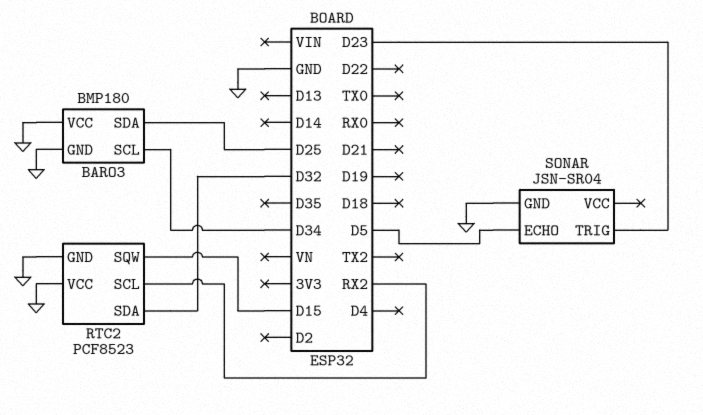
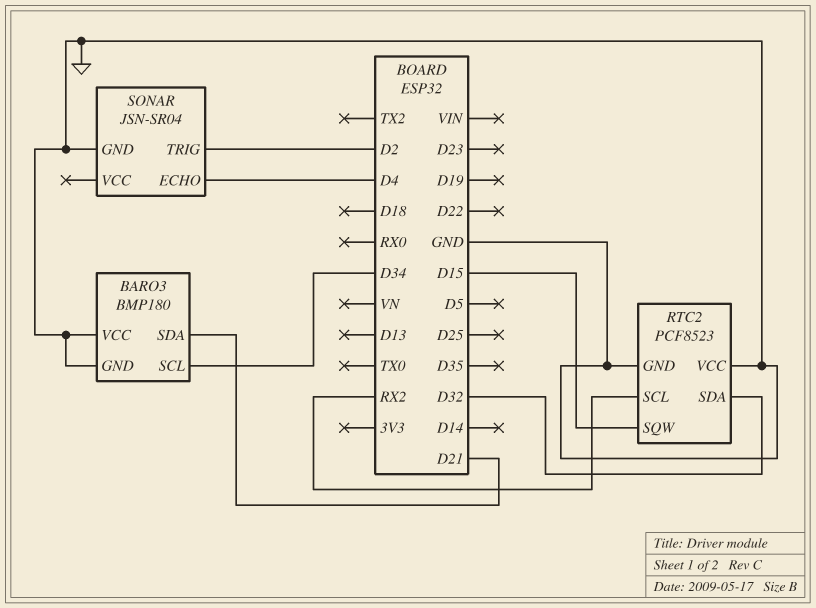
BARO3 pin SDA: D25 -> D21
SONAR pin ECHO: D5 -> D4
SONAR pin TRIG: D23 -> D2

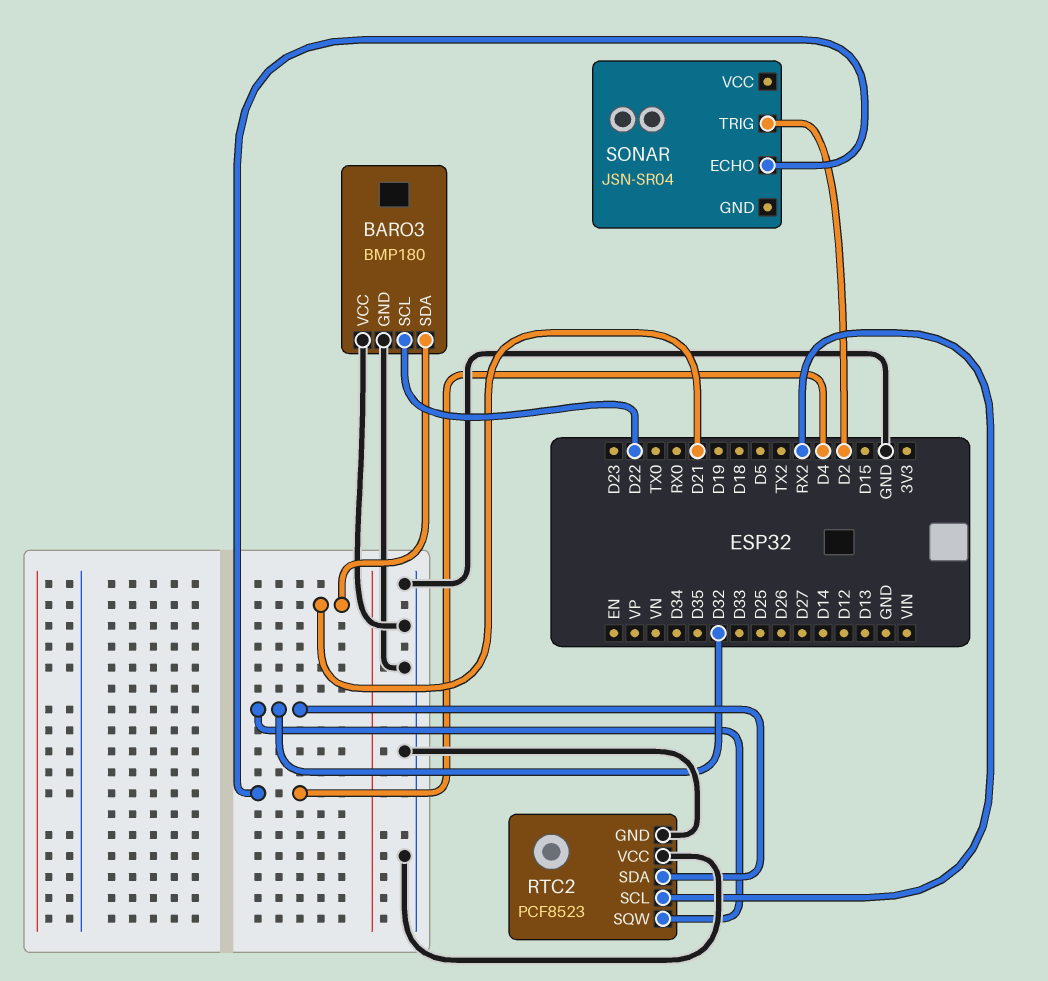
BARO3 pin SCL: D34 -> D22
RTC2 pin SQW: D15 -> D32
SONAR pin GND: GND -> none

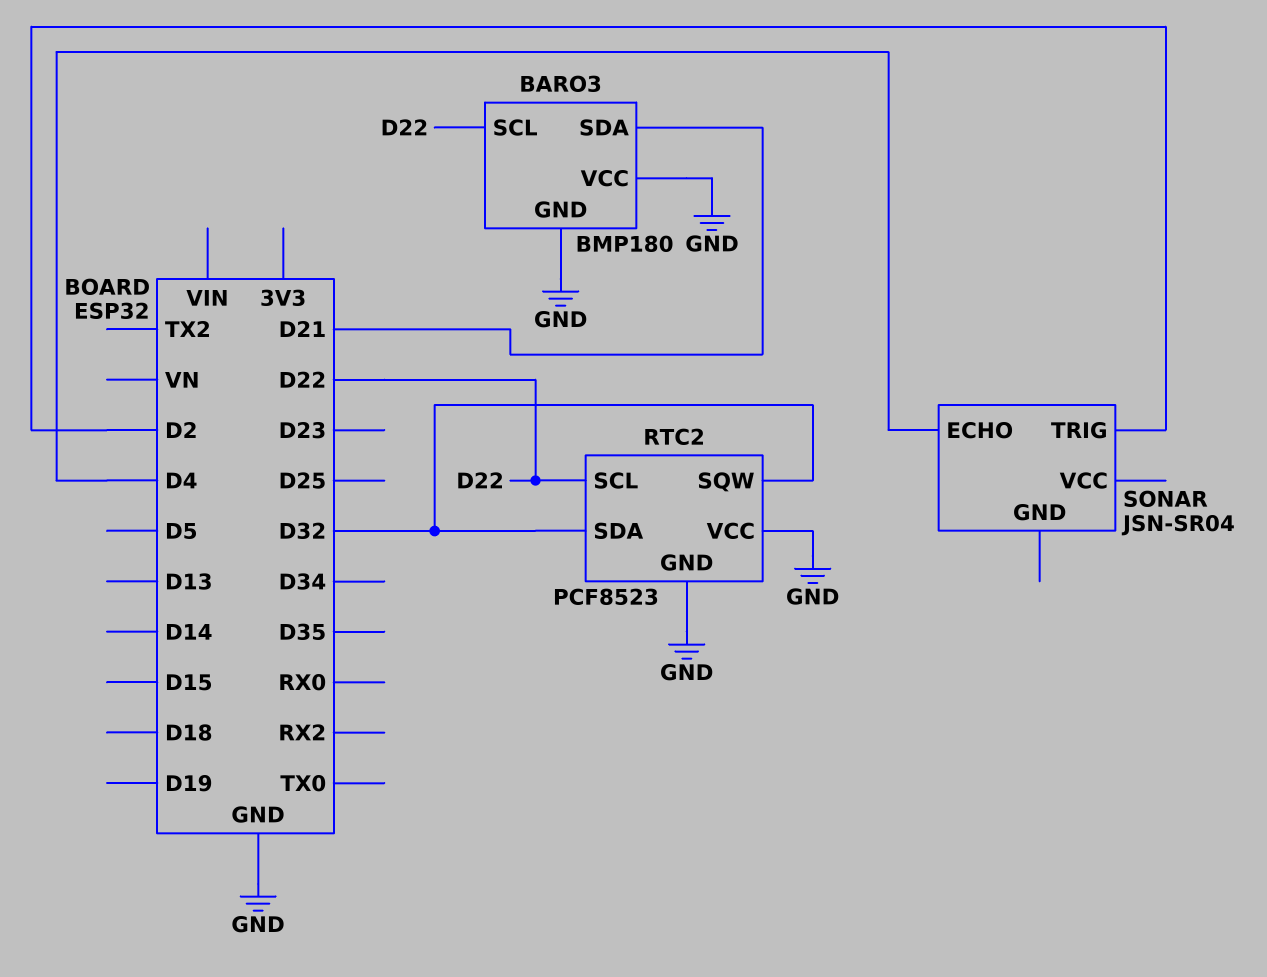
RTC2 pin SCL: RX2 -> D22

